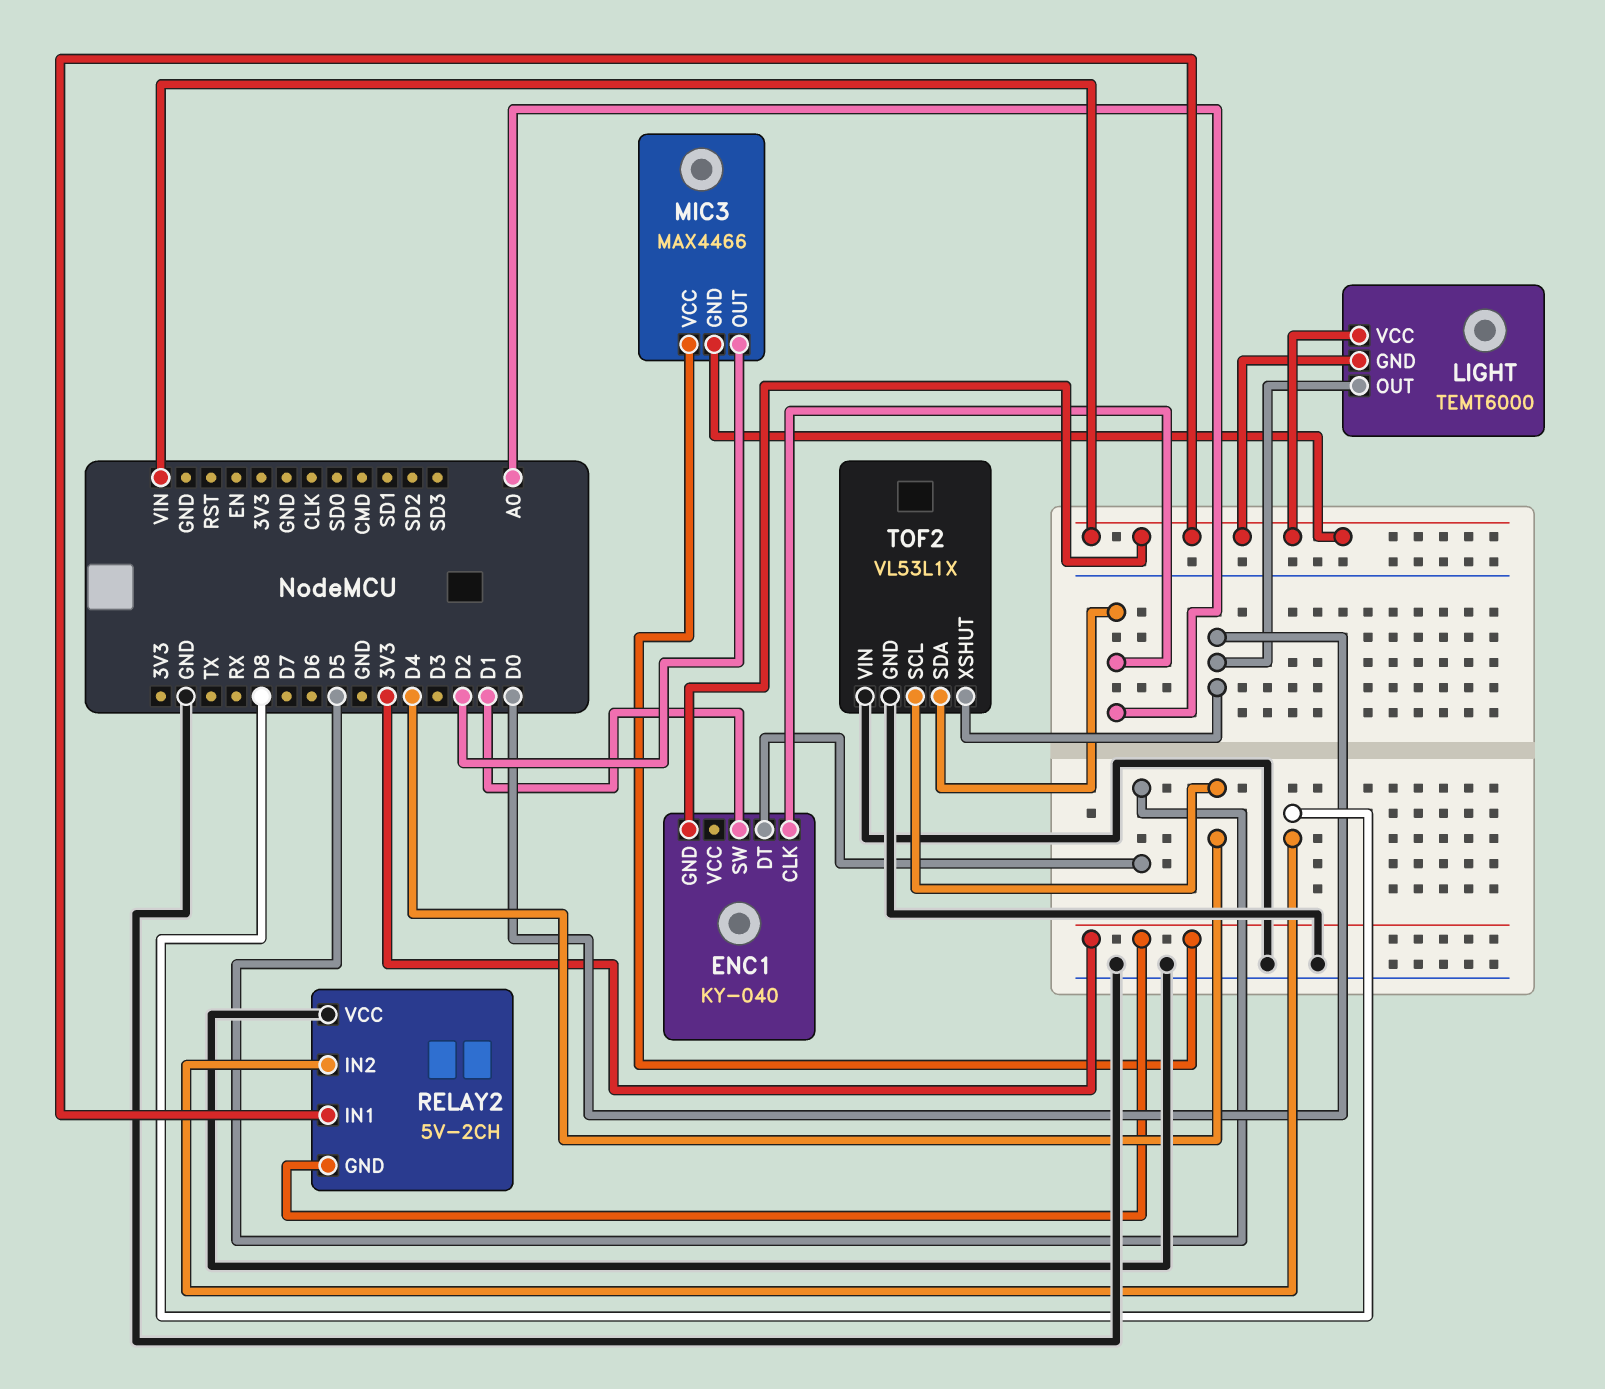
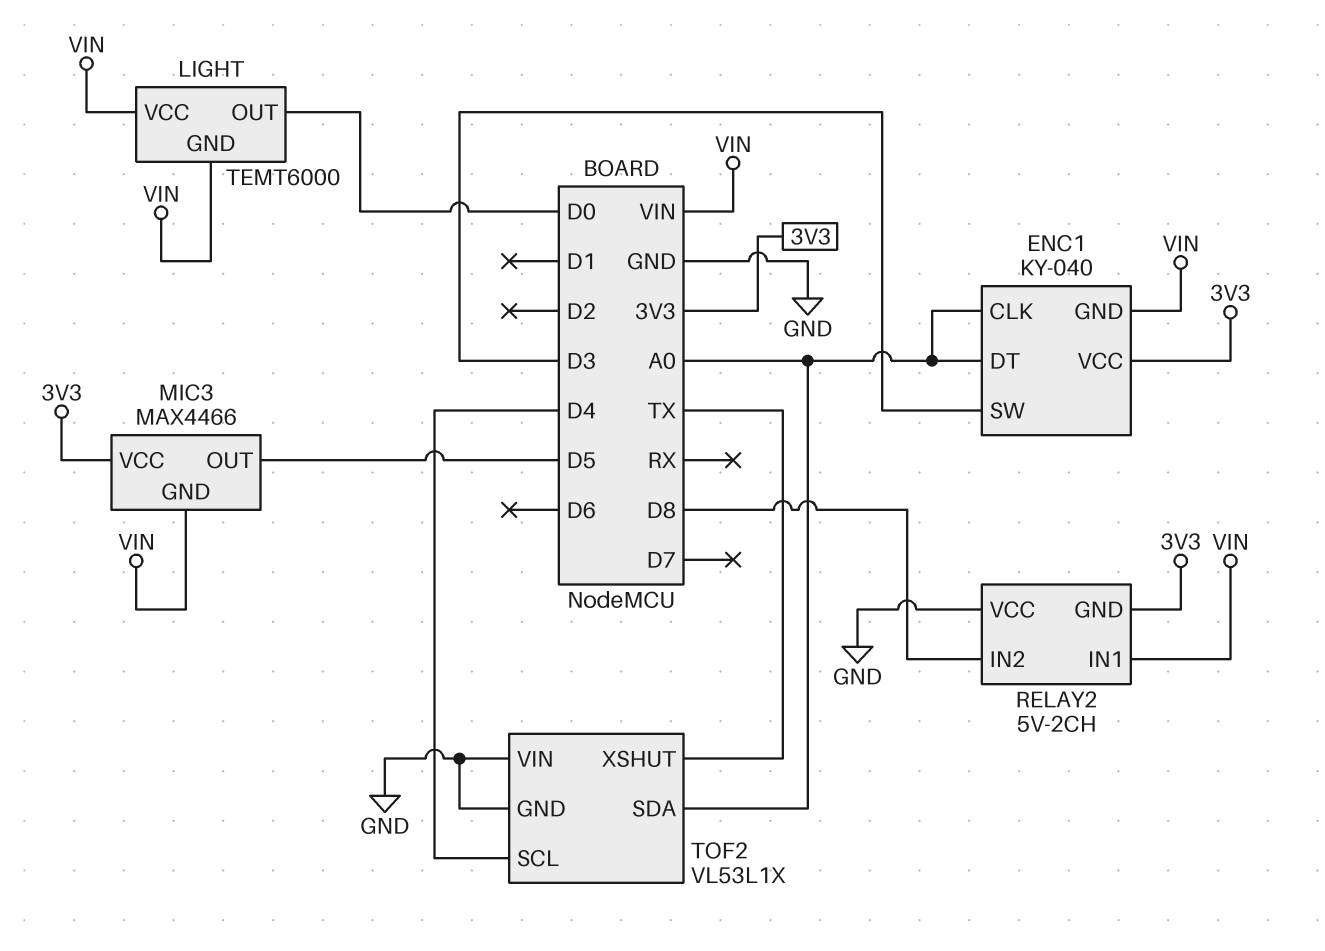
ENC1 pin DT: D5 -> A0
ENC1 pin SW: D1 -> D3
ENC1 pin VCC: none -> 3V3
MIC3 pin OUT: D2 -> D5
TOF2 pin XSHUT: D0 -> TX

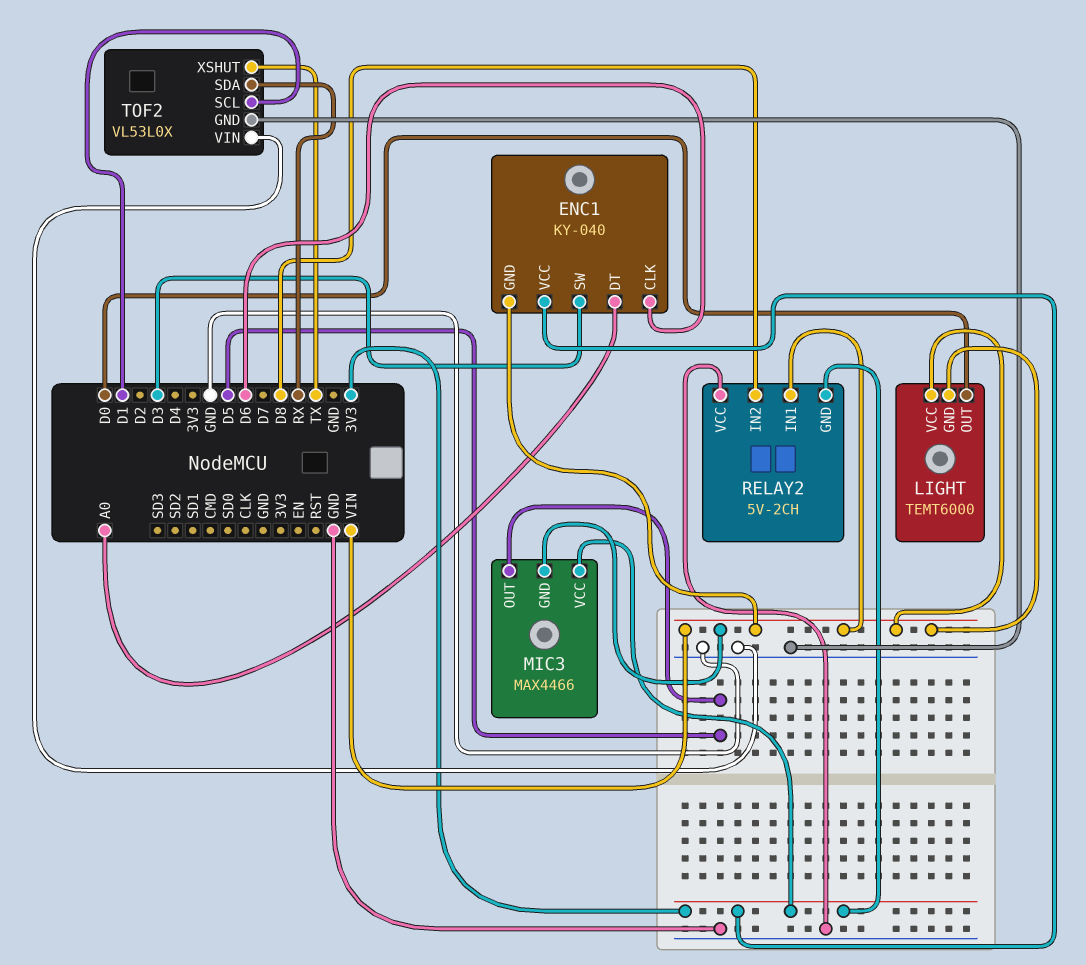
ENC1 pin CLK: A0 -> D6
TOF2: VL53L1X -> VL53L0X
TOF2 pin SCL: D4 -> D1
TOF2 pin SDA: A0 -> RX

